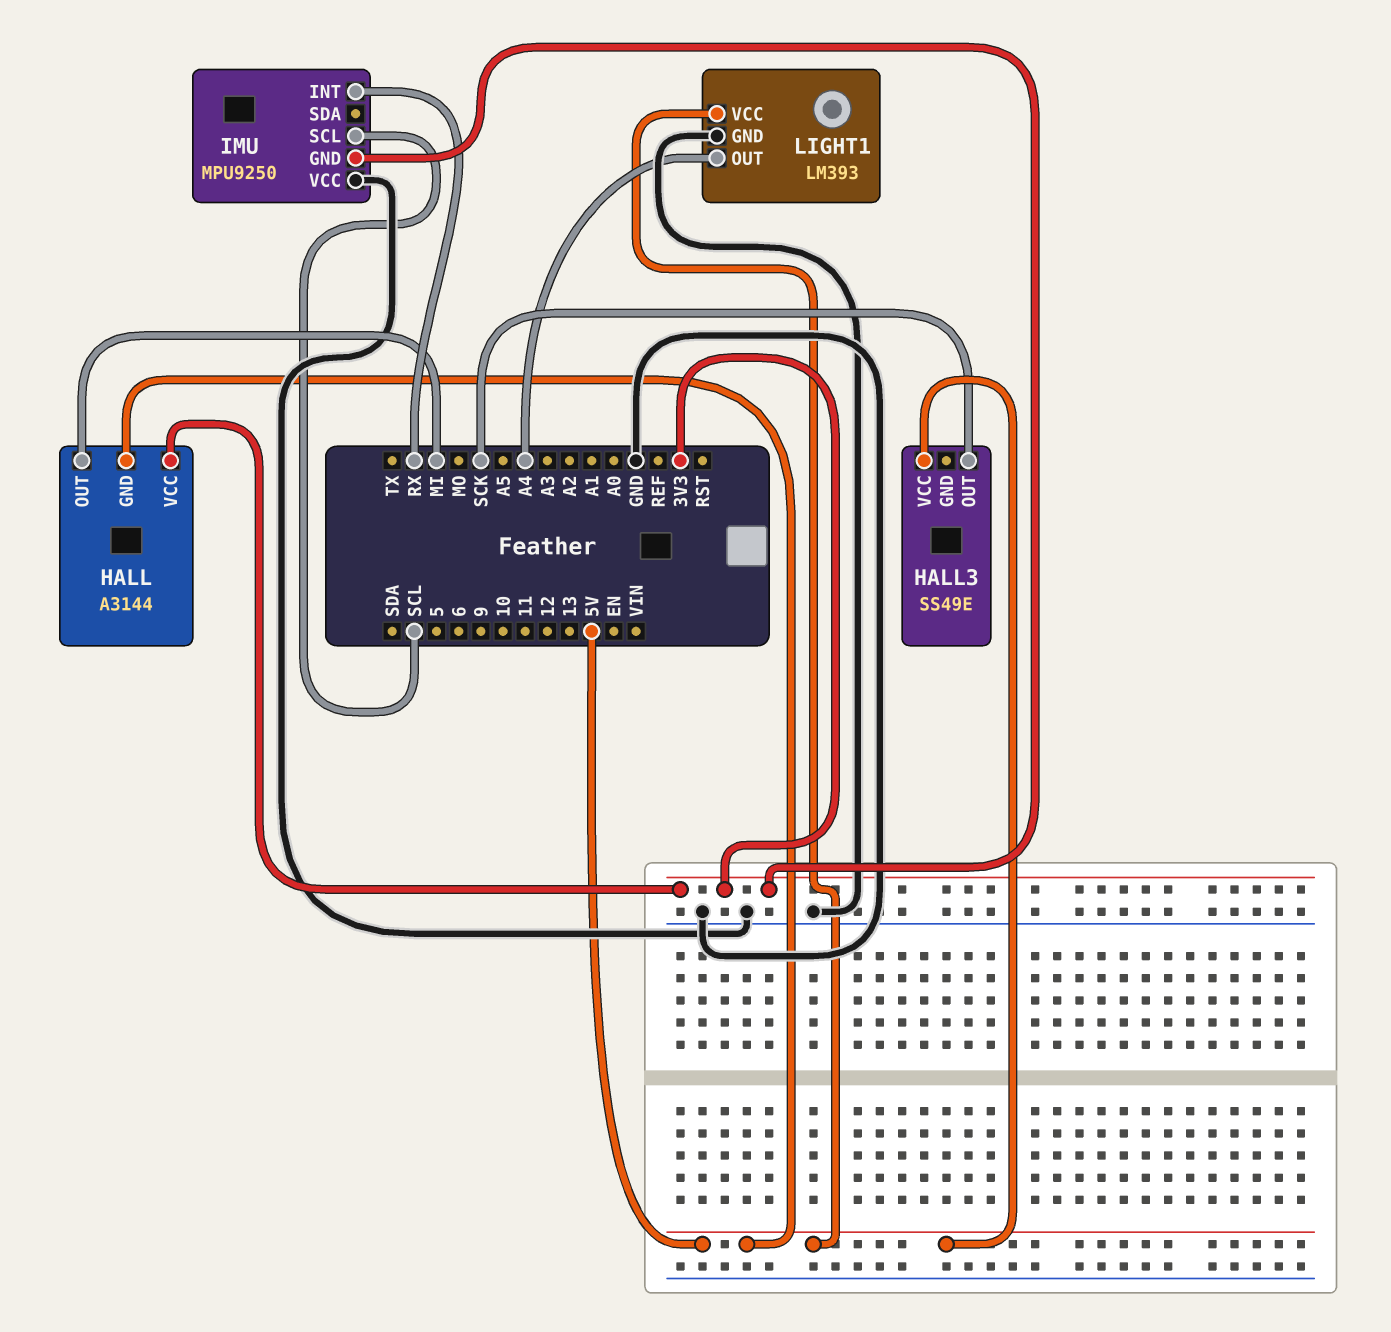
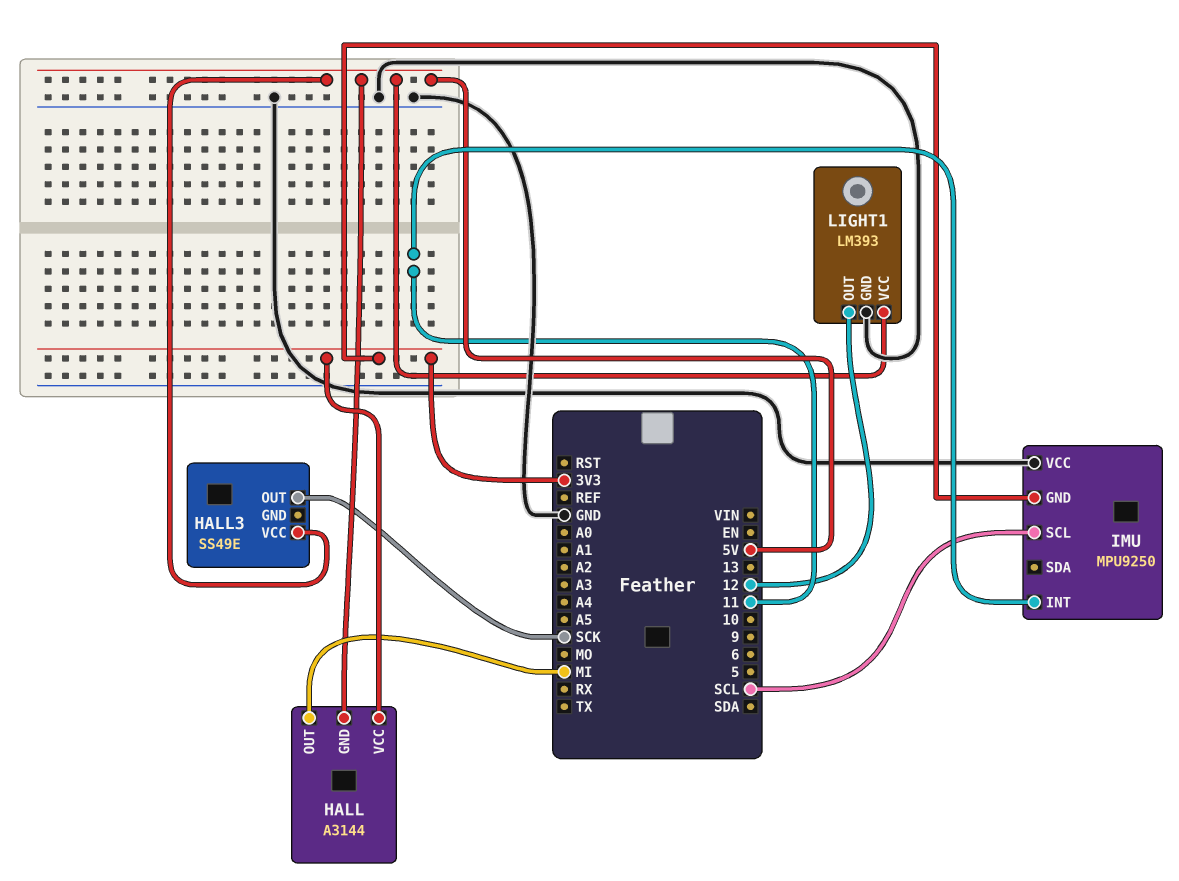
IMU pin INT: RX -> 11
LIGHT1 pin OUT: A4 -> 12

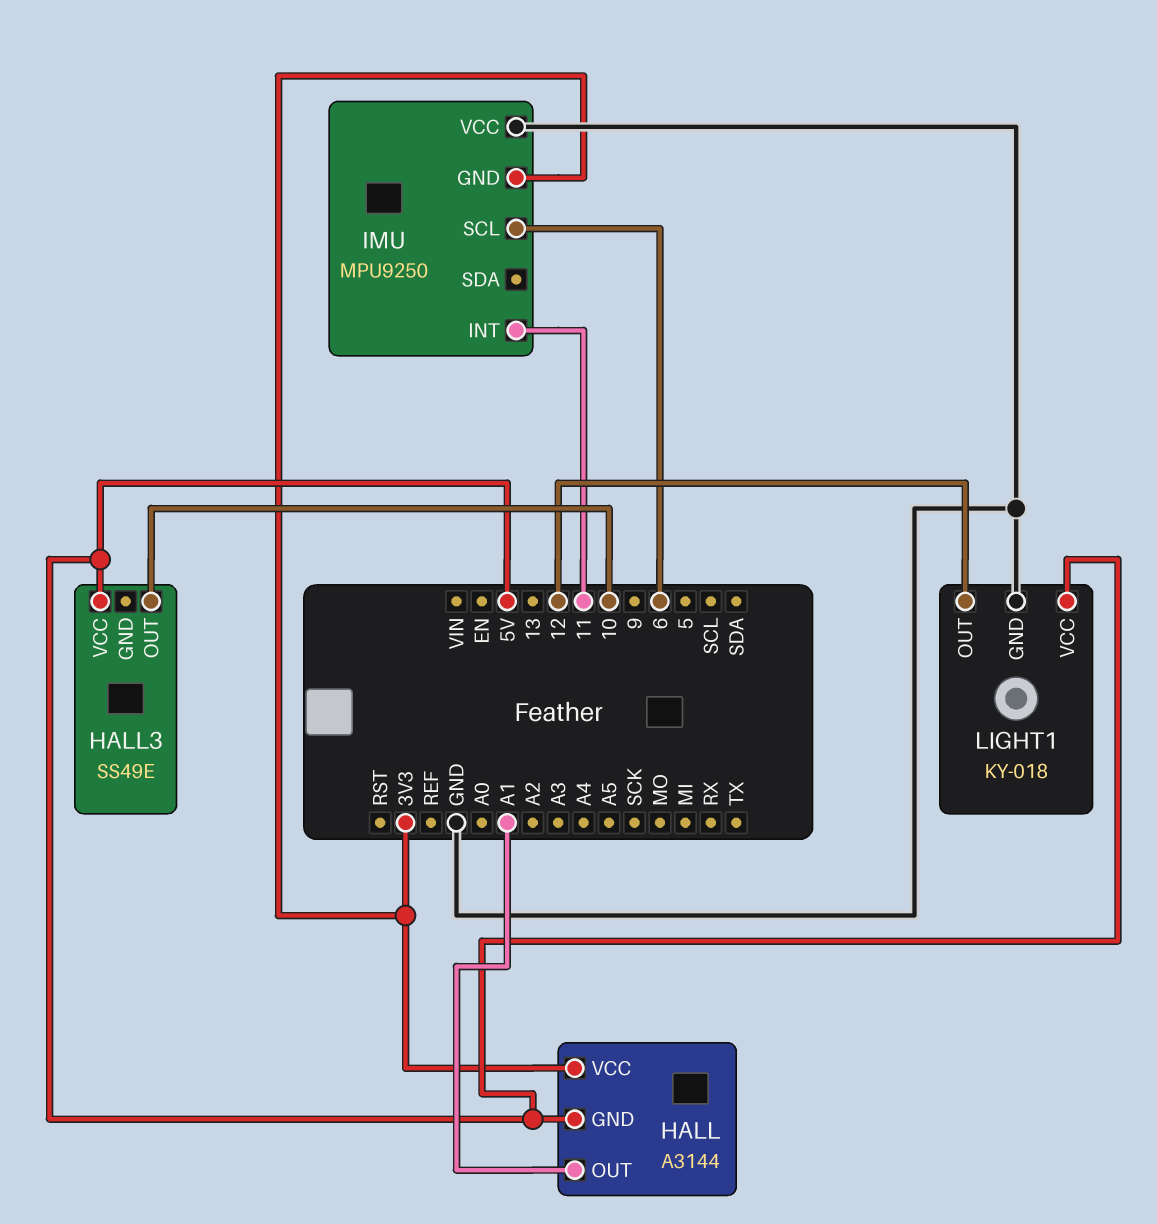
HALL pin OUT: MI -> A1
HALL3 pin OUT: SCK -> 10
IMU pin SCL: SCL -> 6
LIGHT1: LM393 -> KY-018

